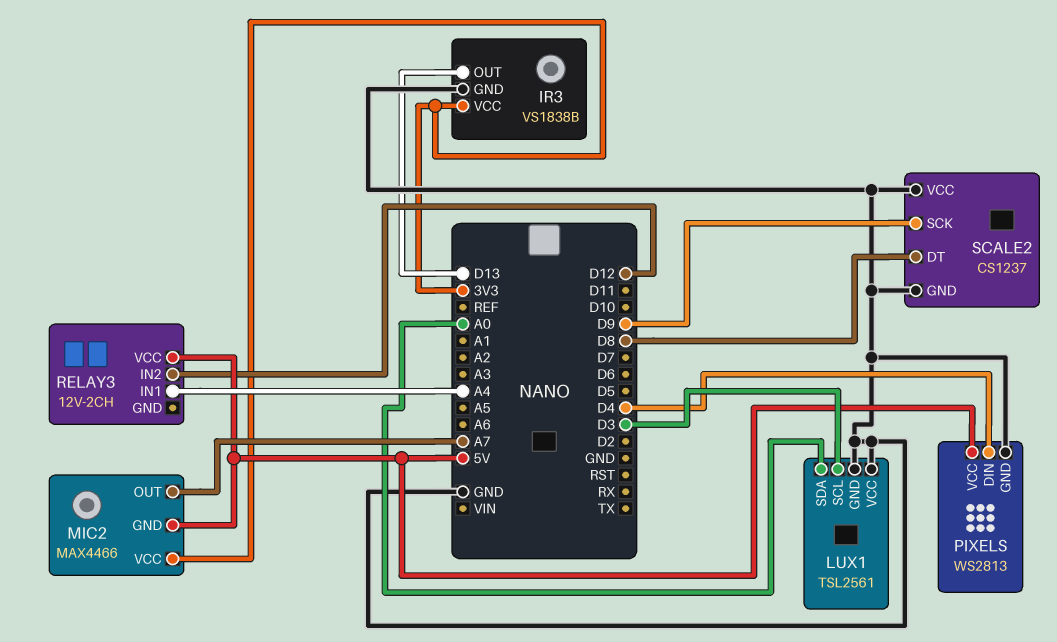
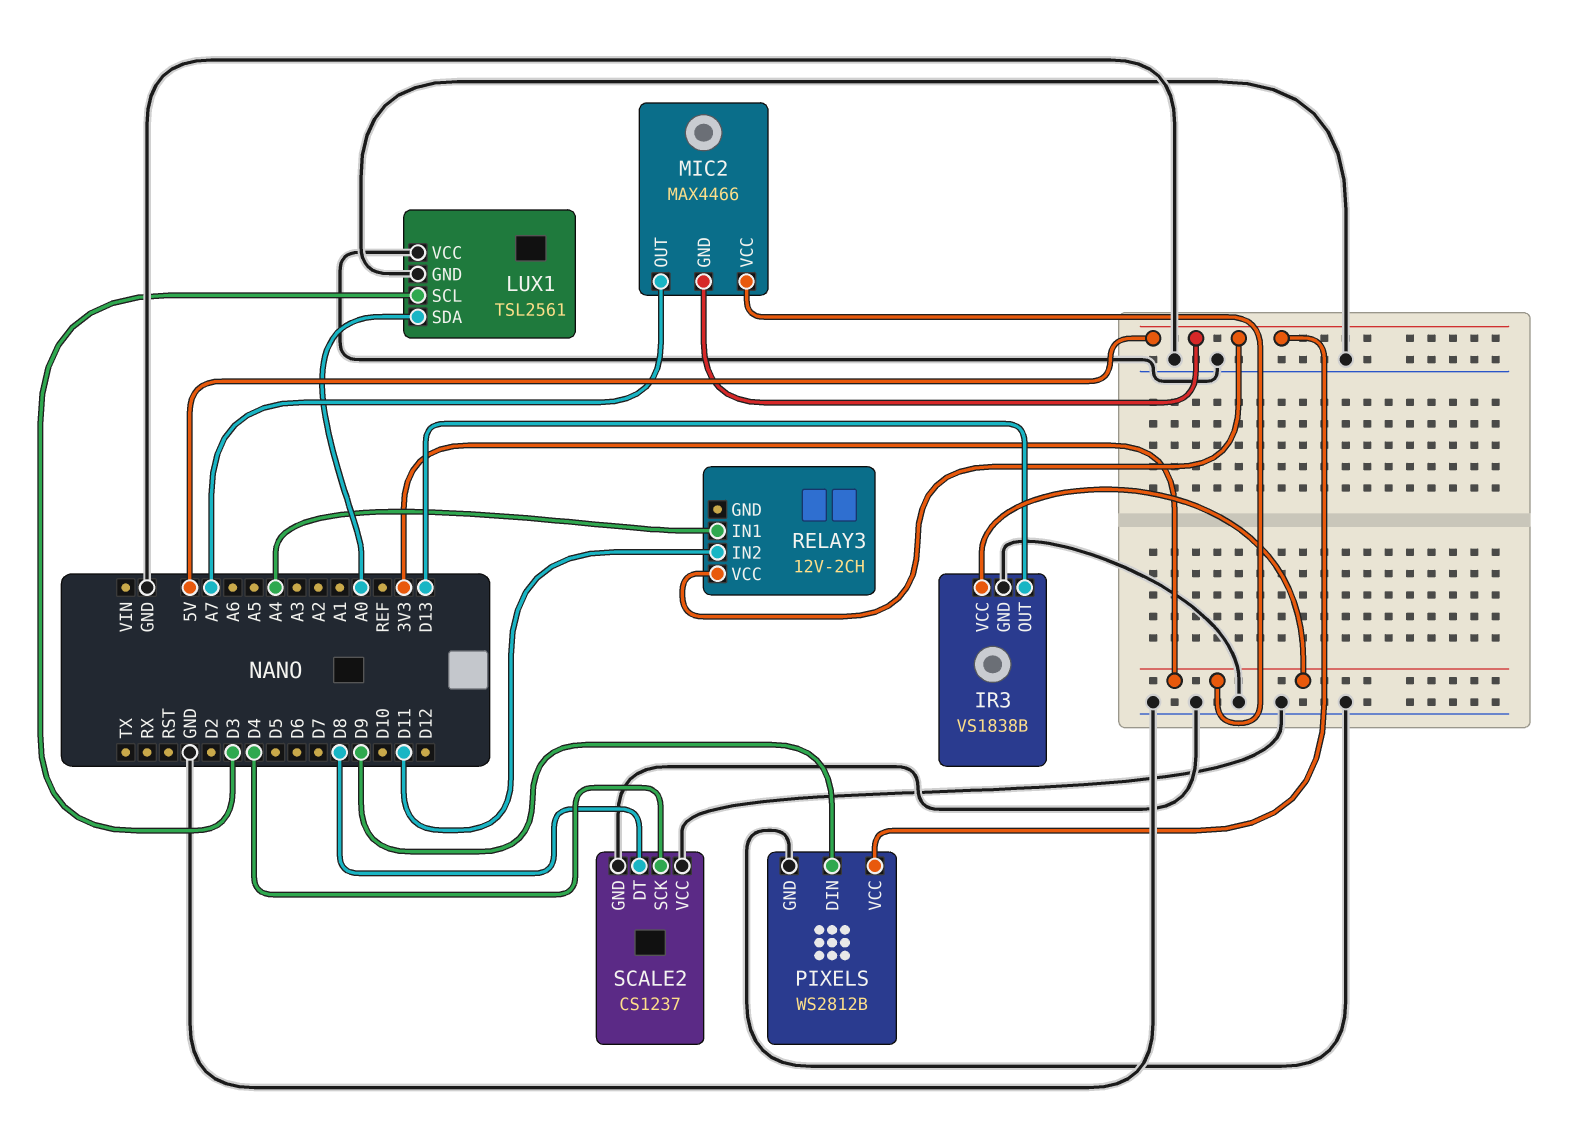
PIXELS: WS2813 -> WS2812B
PIXELS pin DIN: D4 -> D9
RELAY3 pin IN2: D12 -> D11
SCALE2 pin SCK: D9 -> D4

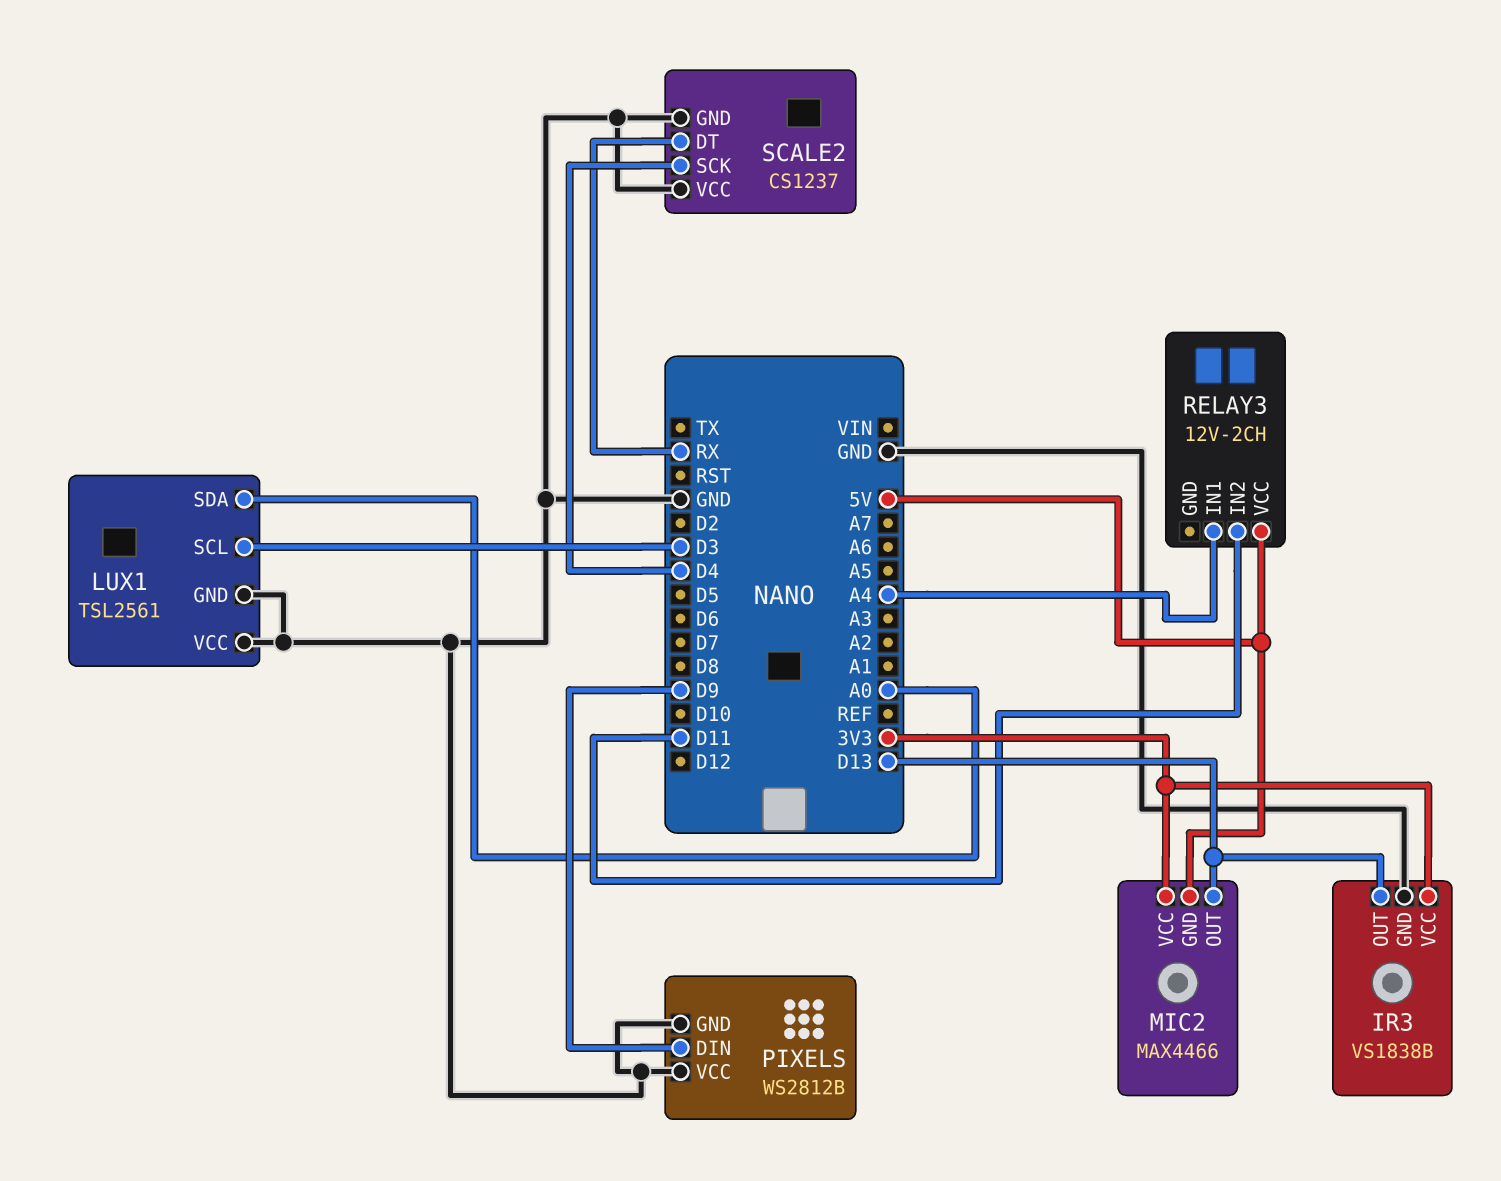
MIC2 pin OUT: A7 -> D13
PIXELS pin VCC: 5V -> GND
SCALE2 pin DT: D8 -> RX

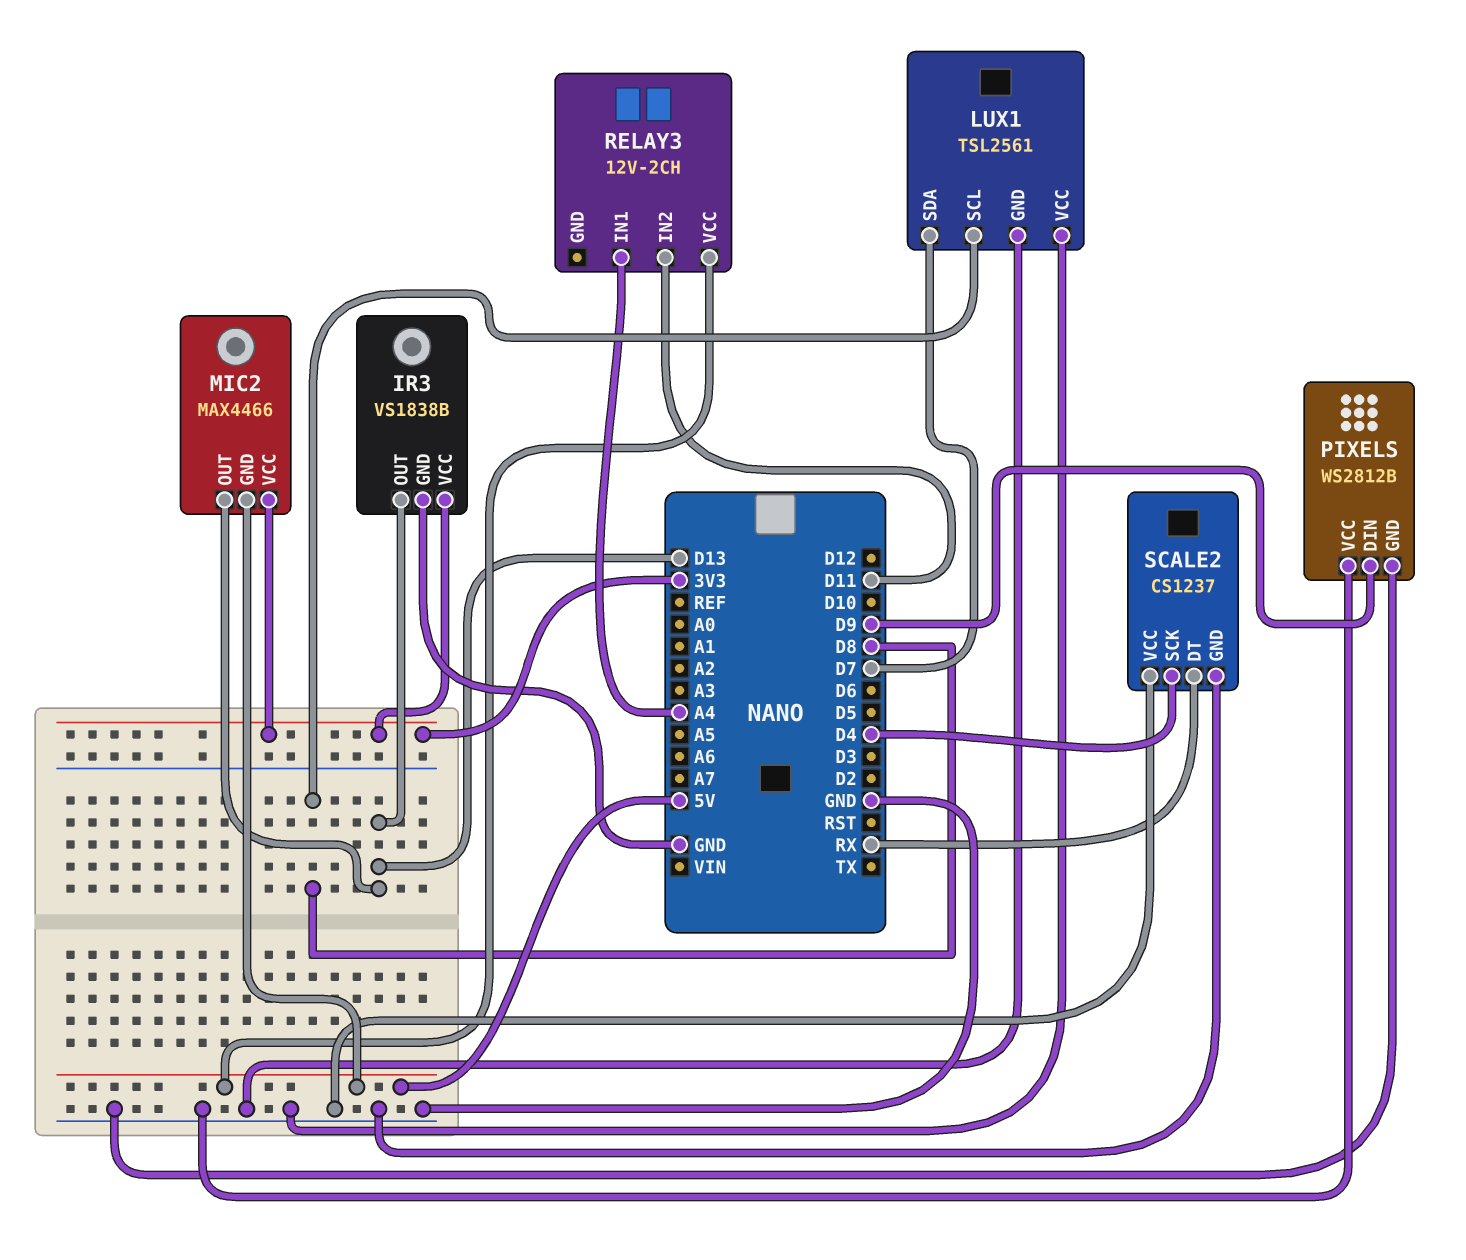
LUX1 pin SCL: D3 -> D8
LUX1 pin SDA: A0 -> D7

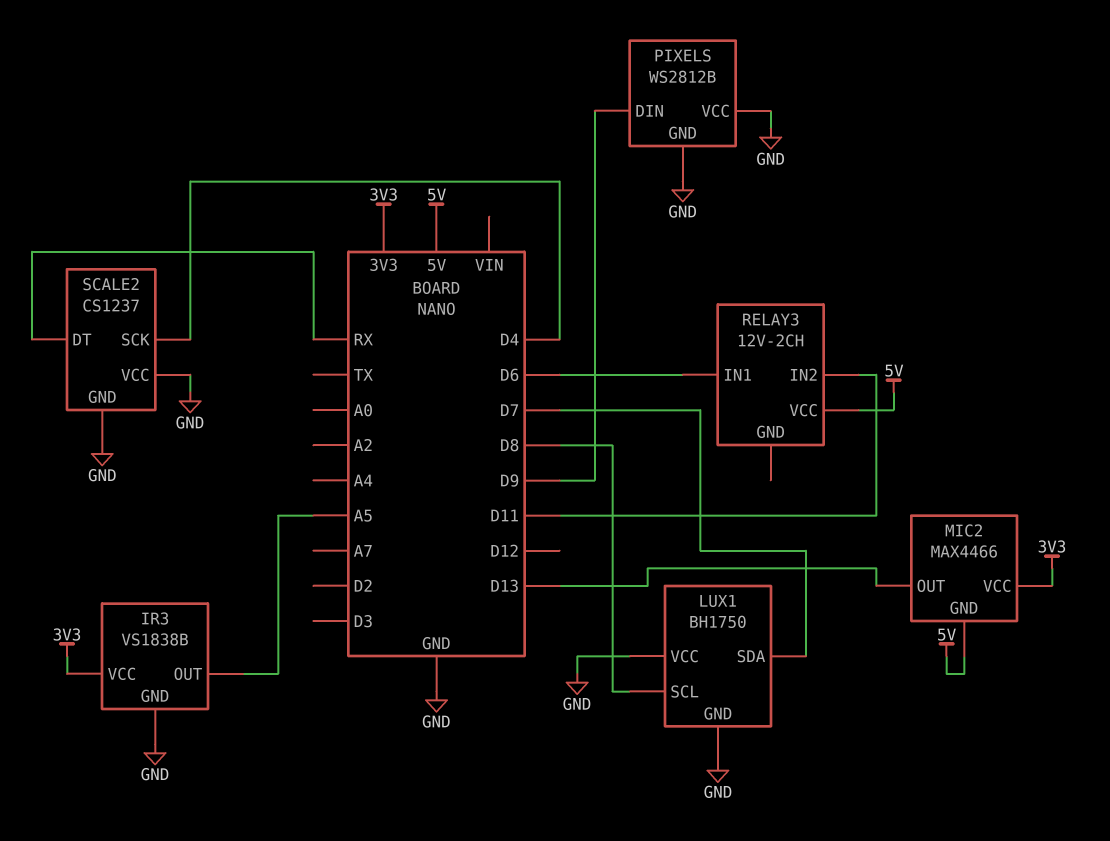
IR3 pin OUT: D13 -> A5
LUX1: TSL2561 -> BH1750
RELAY3 pin IN1: A4 -> D6

